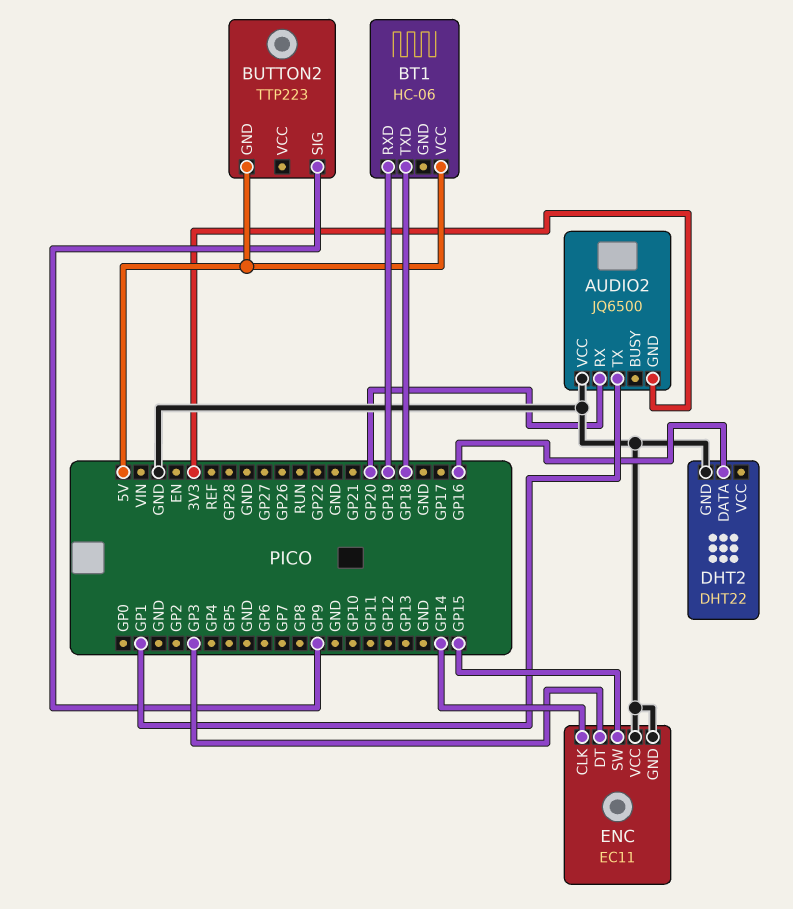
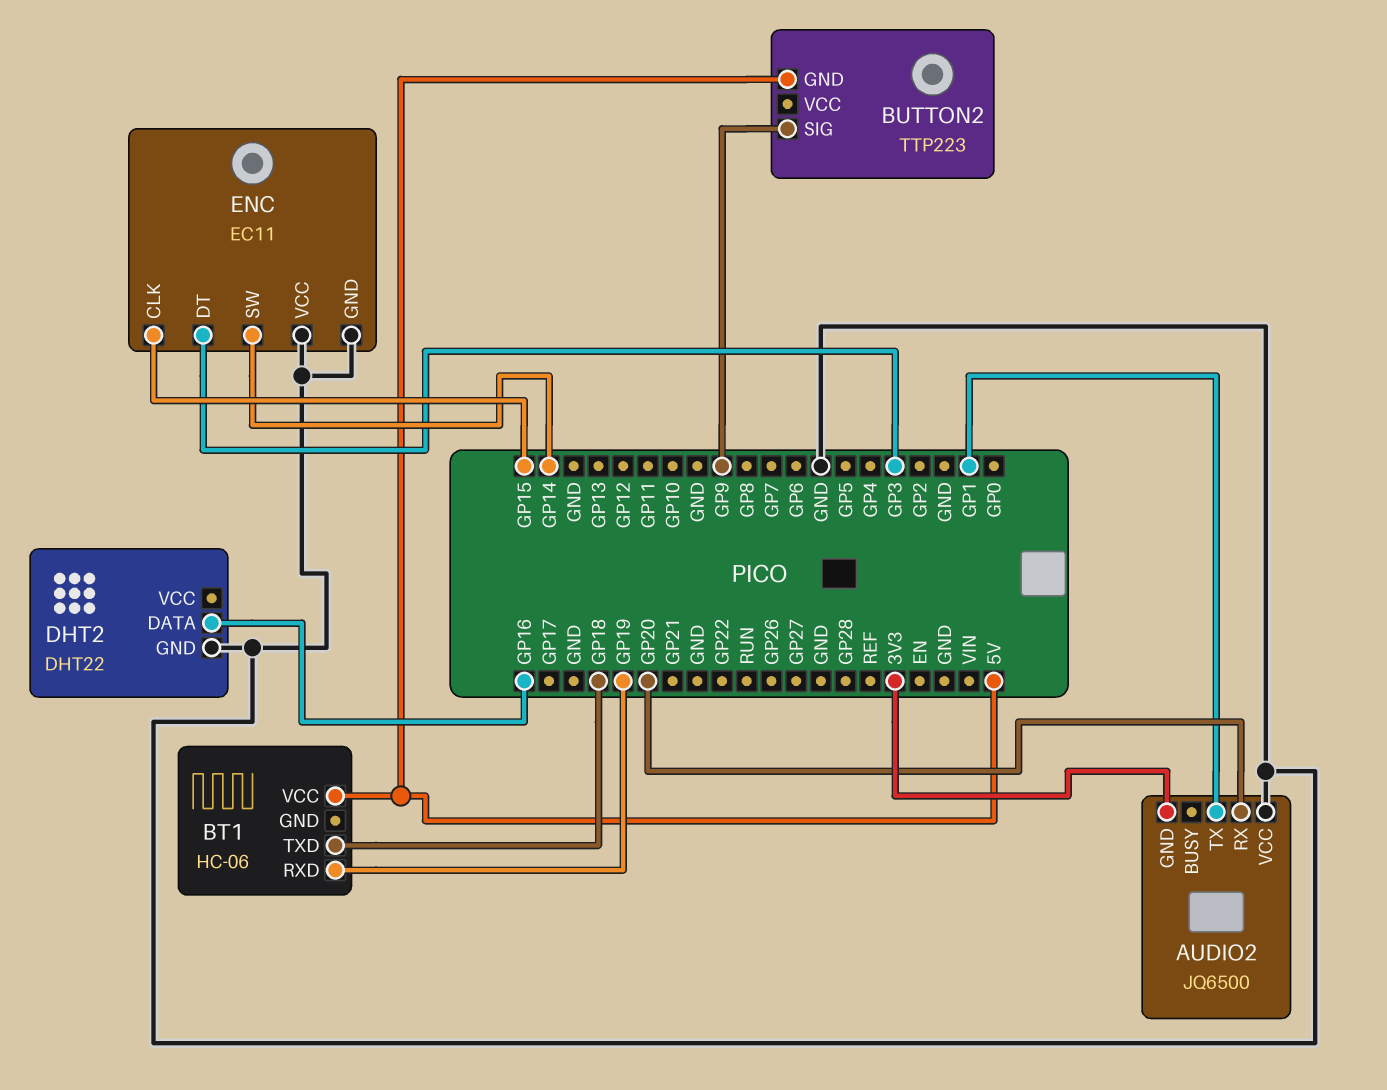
ENC pin CLK: GP14 -> GP15
ENC pin SW: GP15 -> GP14

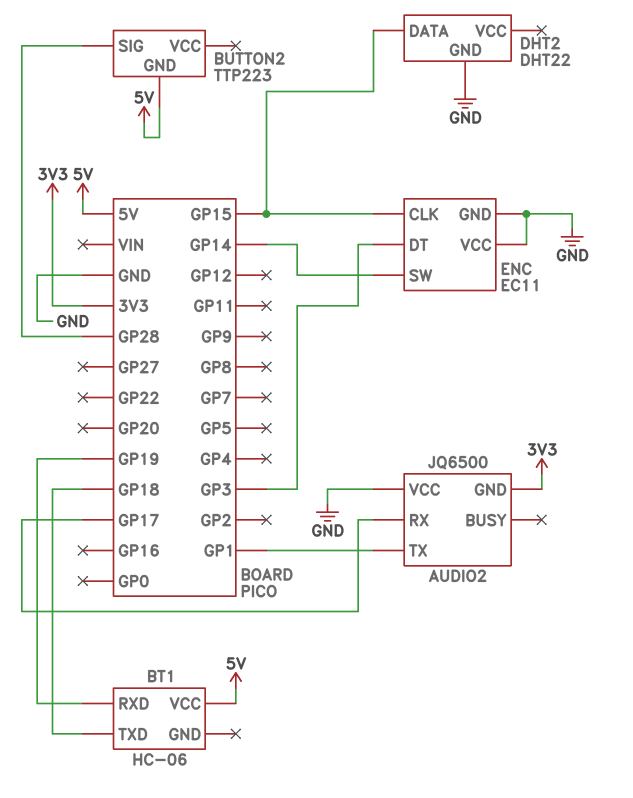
AUDIO2 pin RX: GP20 -> GP17
BUTTON2 pin SIG: GP9 -> GP28
DHT2 pin DATA: GP16 -> GP15

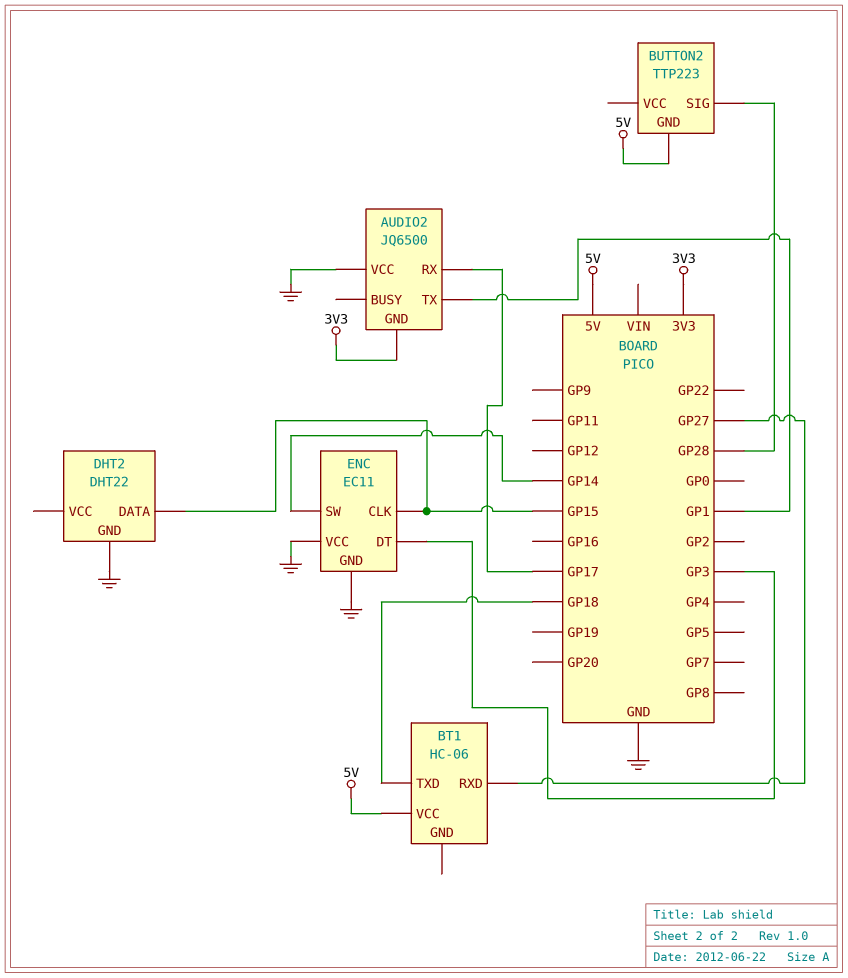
BT1 pin RXD: GP19 -> GP27

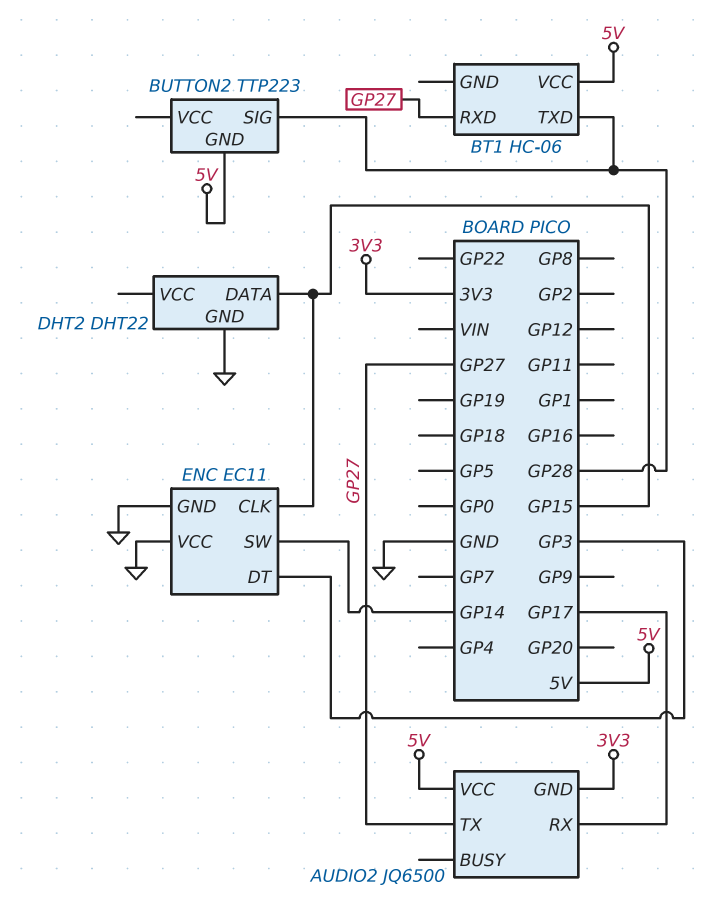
AUDIO2 pin TX: GP1 -> GP27
AUDIO2 pin VCC: GND -> 5V
BT1 pin TXD: GP18 -> GP28

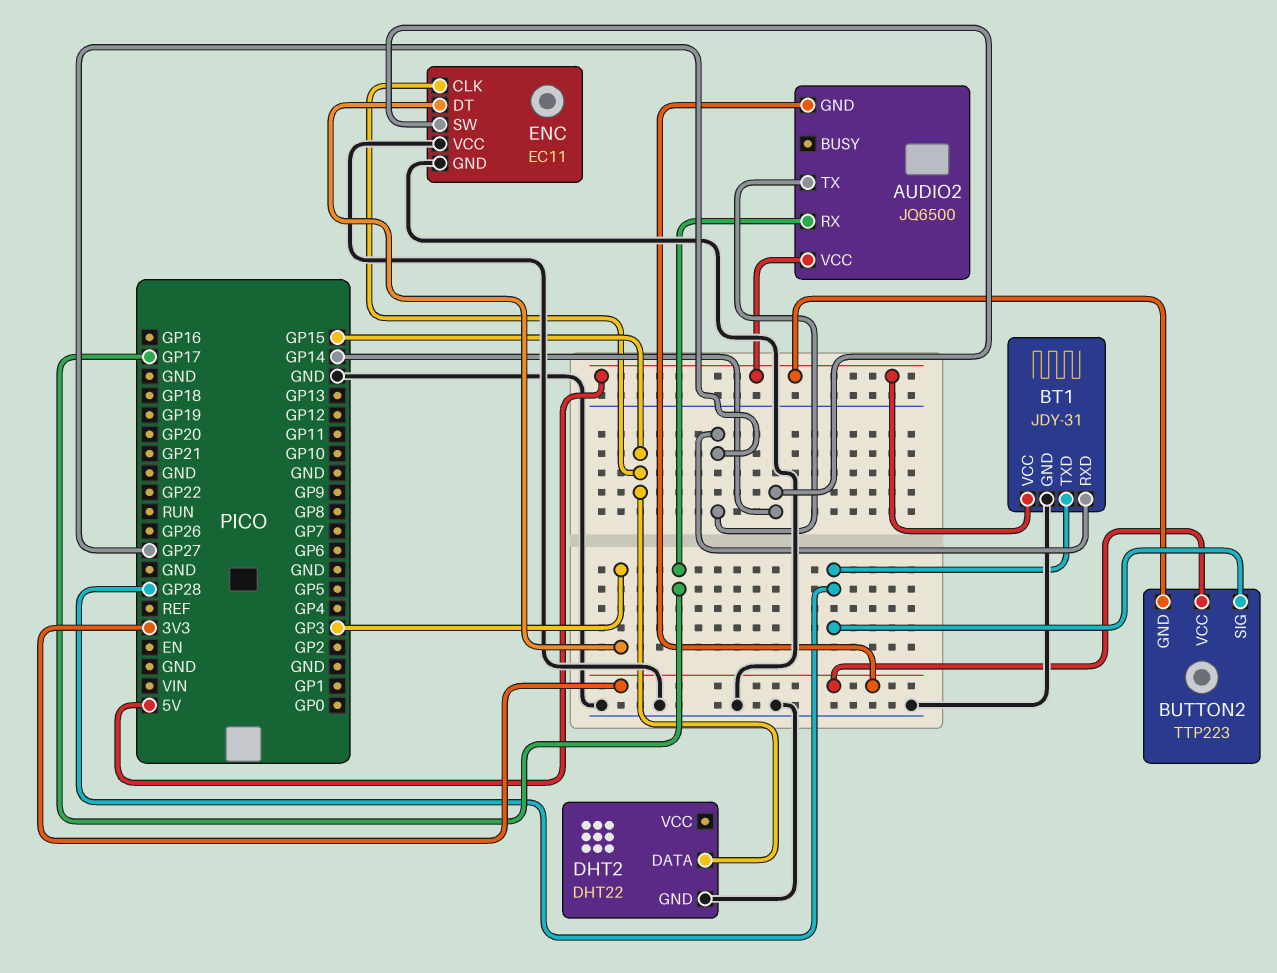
BT1: HC-06 -> JDY-31
BT1 pin GND: none -> GND
BUTTON2 pin VCC: none -> 3V3

